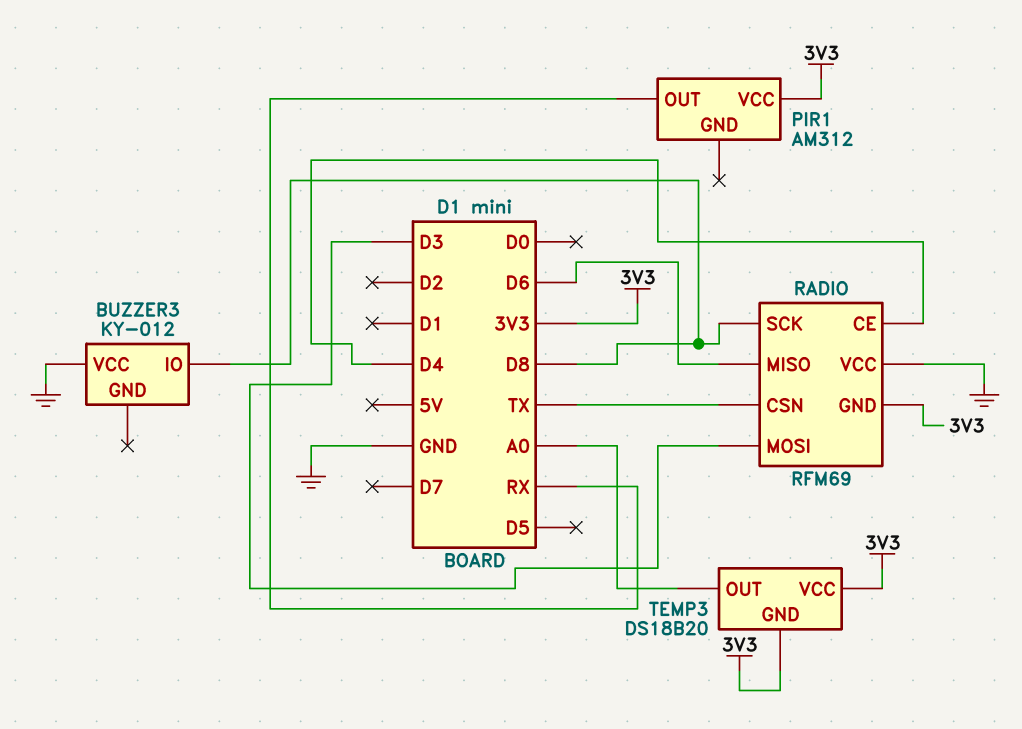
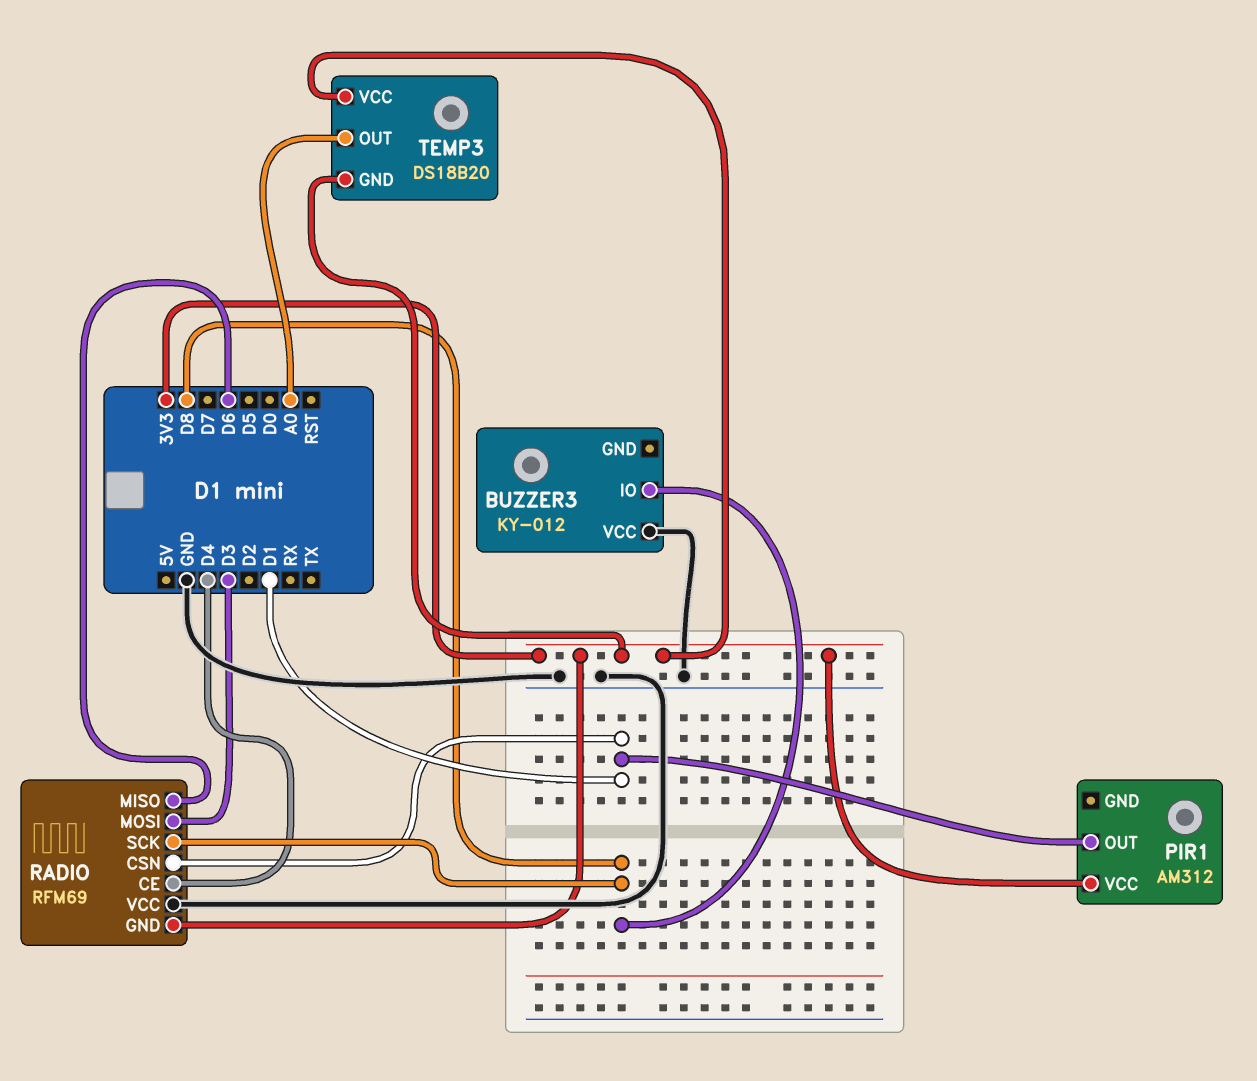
PIR1 pin OUT: RX -> D1
RADIO pin CSN: TX -> D1

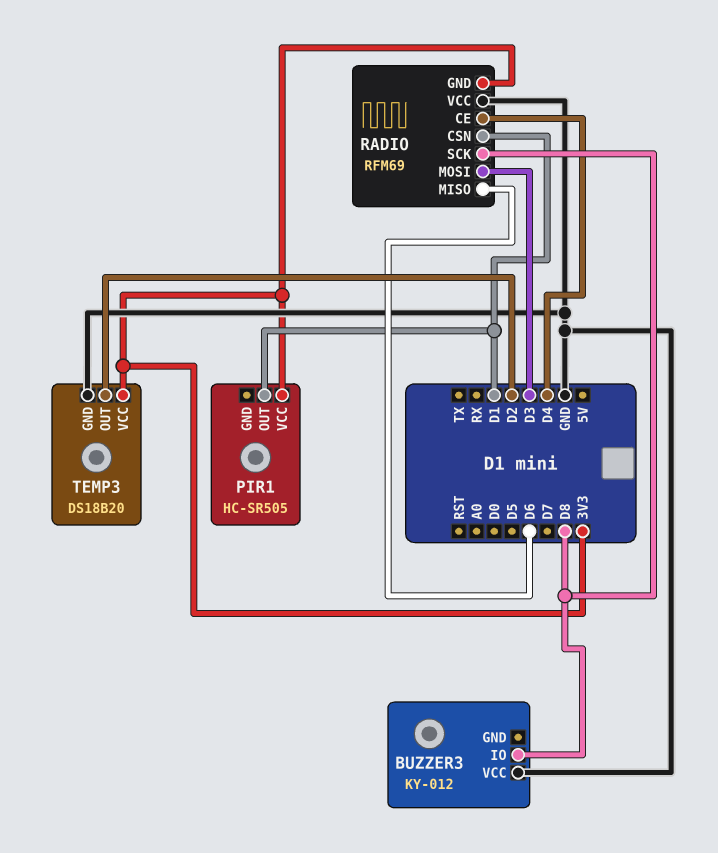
PIR1: AM312 -> HC-SR505
TEMP3 pin GND: 3V3 -> GND
TEMP3 pin OUT: A0 -> D2

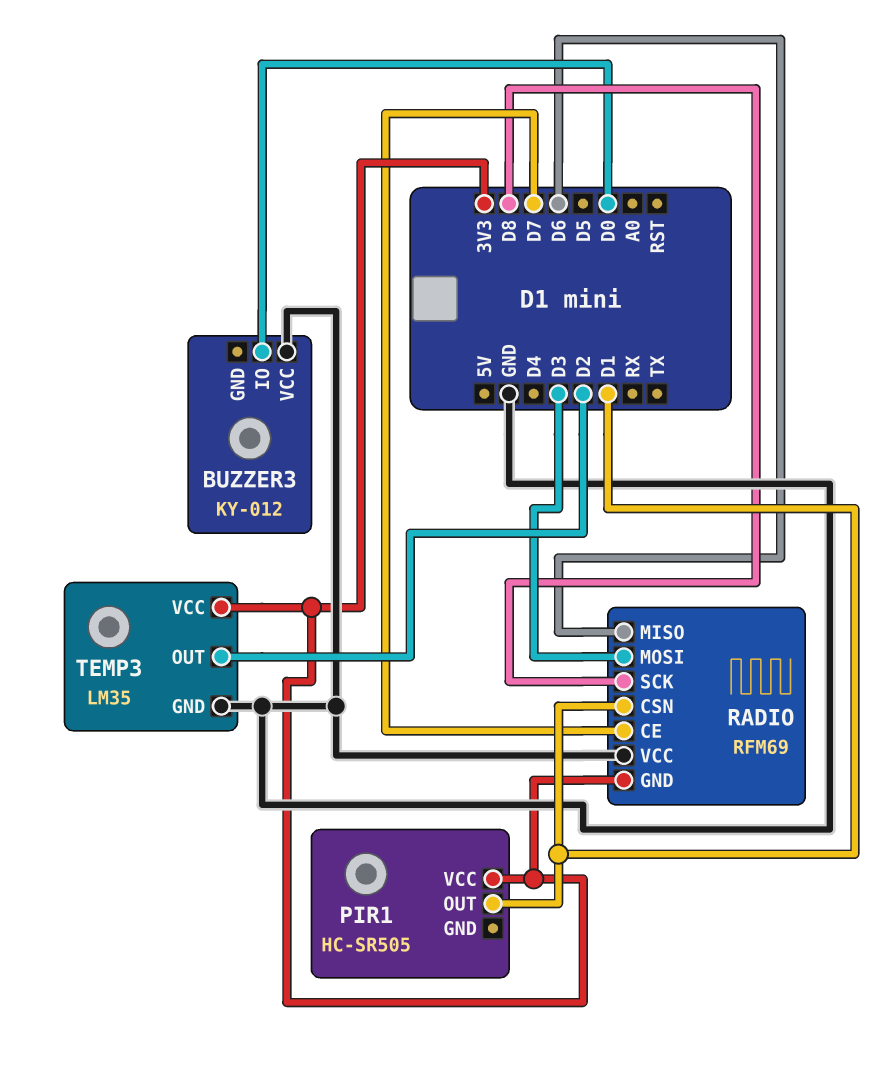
BUZZER3 pin IO: D8 -> D0
RADIO pin CE: D4 -> D7
TEMP3: DS18B20 -> LM35

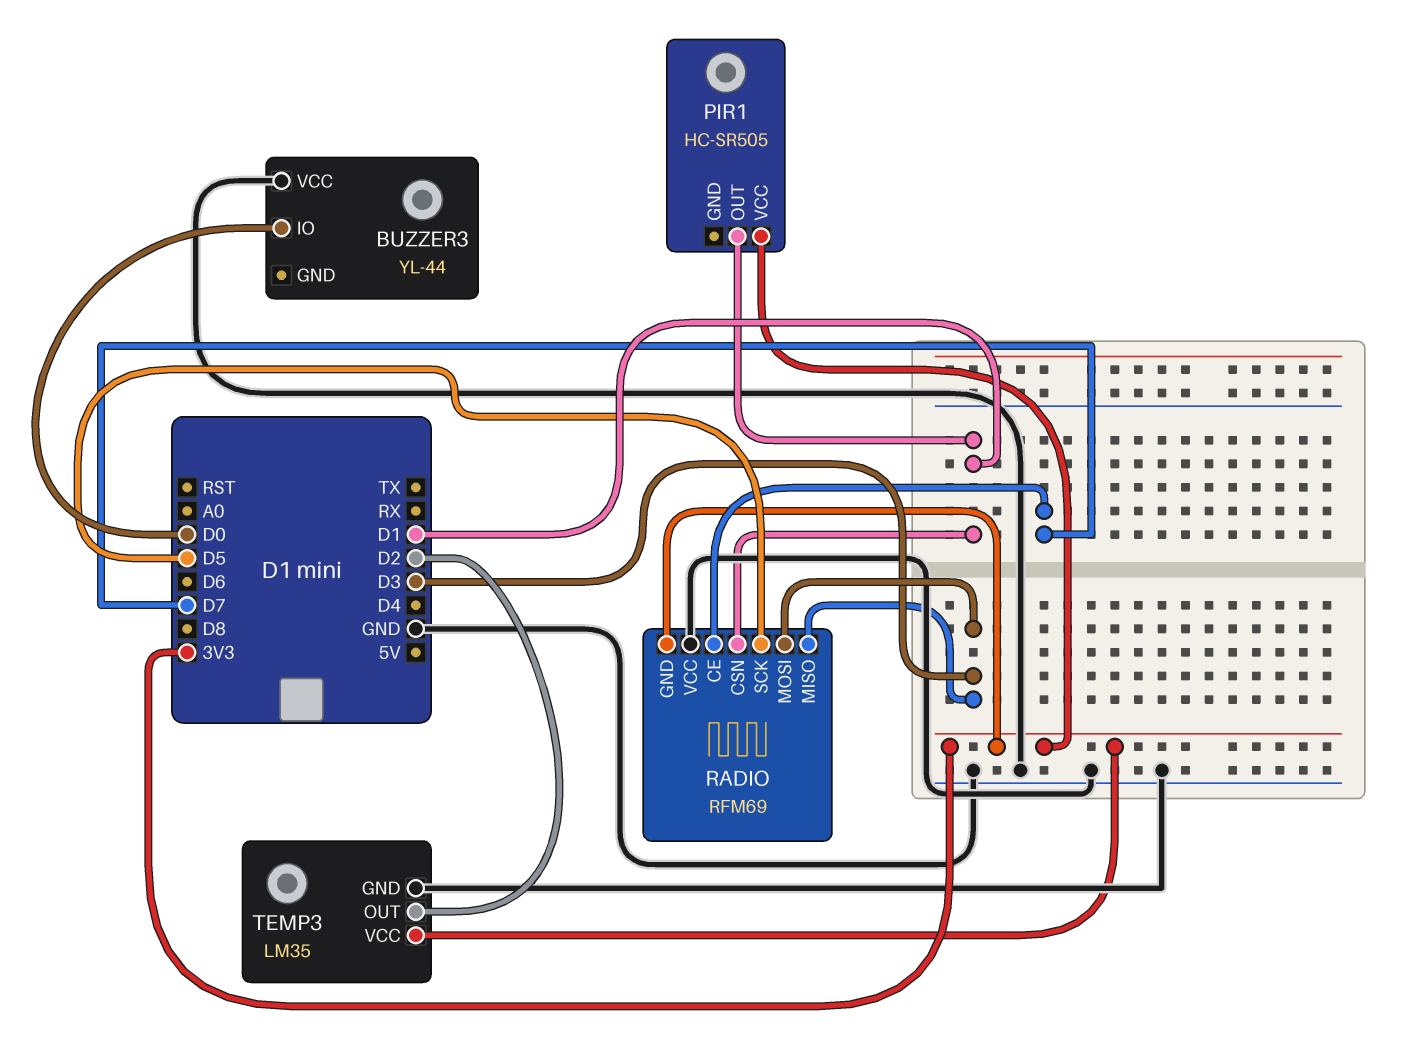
BUZZER3: KY-012 -> YL-44
RADIO pin MISO: D6 -> D3
RADIO pin SCK: D8 -> D5

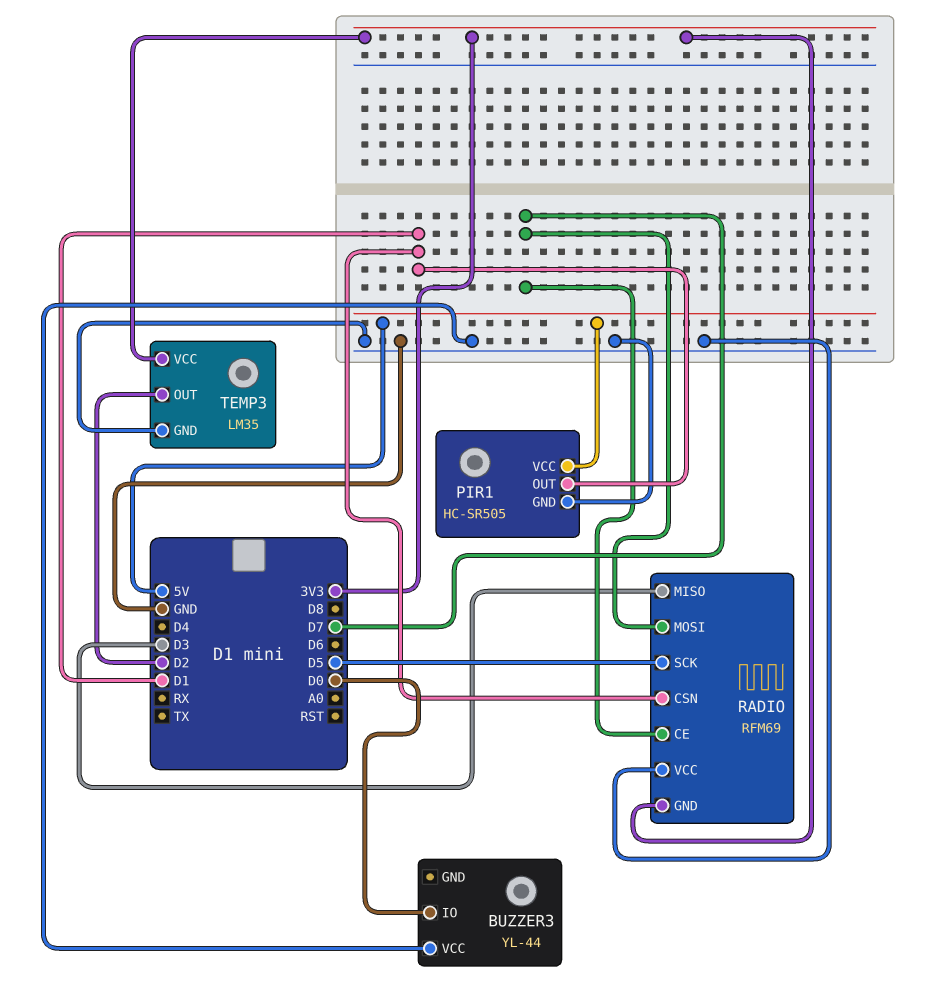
PIR1 pin GND: none -> GND
PIR1 pin VCC: 3V3 -> 5V
RADIO pin MOSI: D3 -> D7

